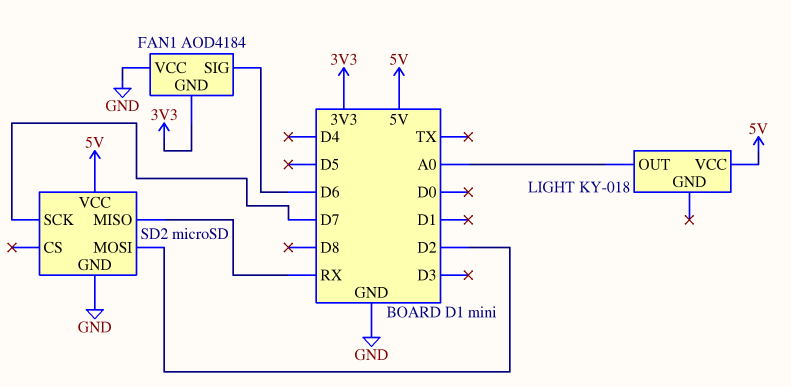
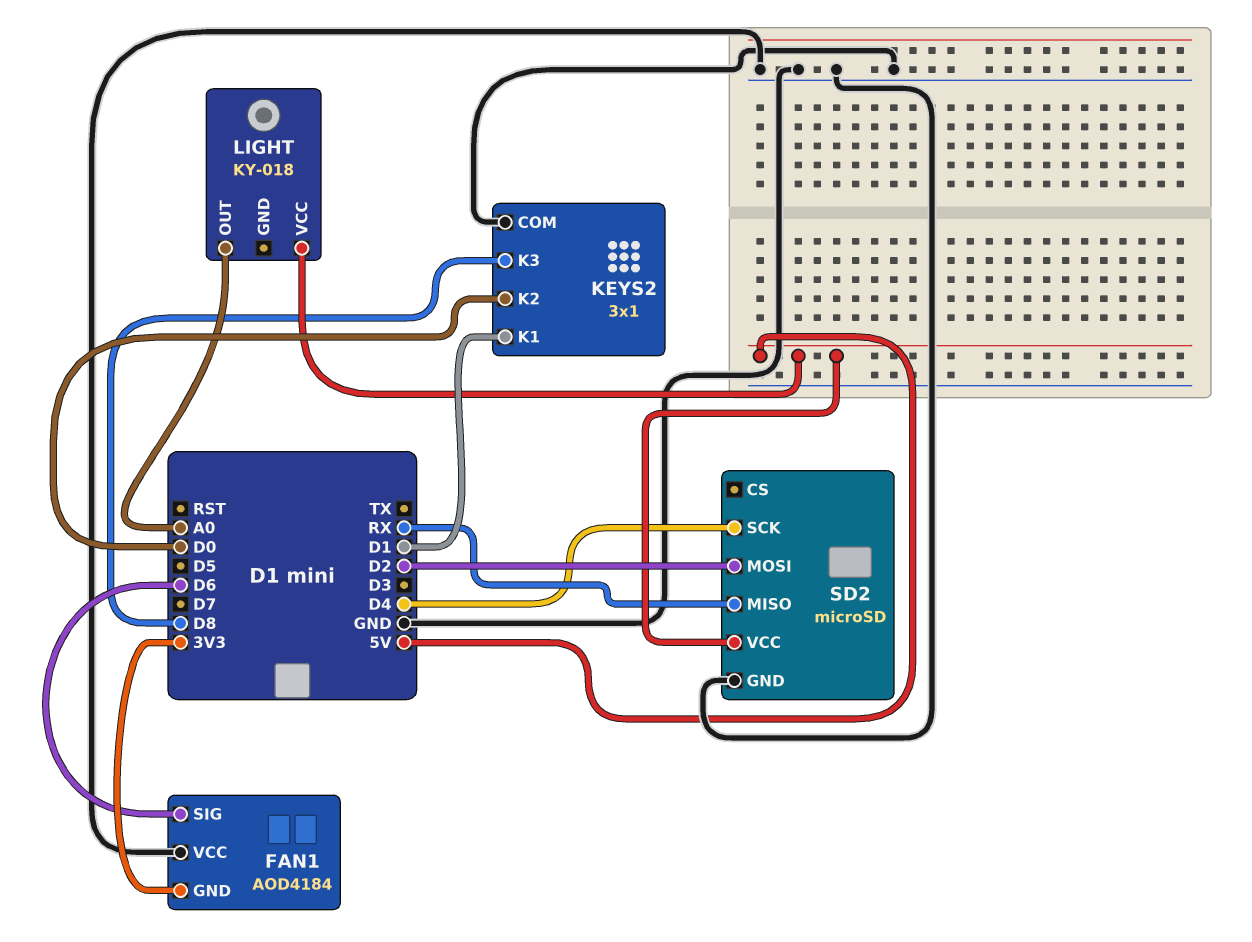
KEYS2: none -> 3x1
KEYS2 pin COM: none -> GND
KEYS2 pin K1: none -> D1
KEYS2 pin K2: none -> D0
KEYS2 pin K3: none -> D8
SD2 pin SCK: D7 -> D4

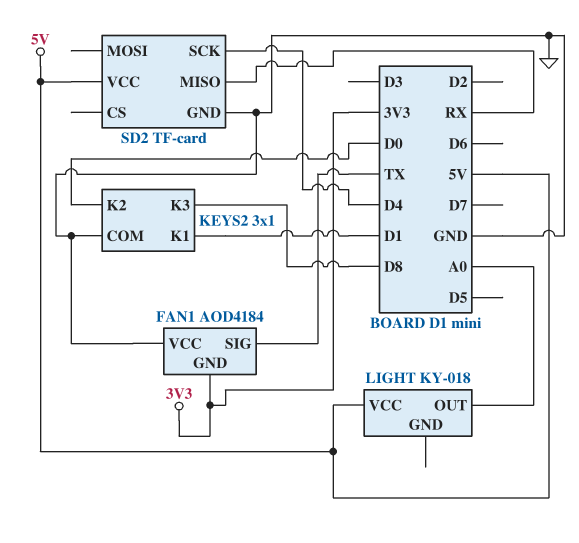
FAN1 pin SIG: D6 -> TX
SD2: microSD -> TF-card
SD2 pin MOSI: D2 -> none

